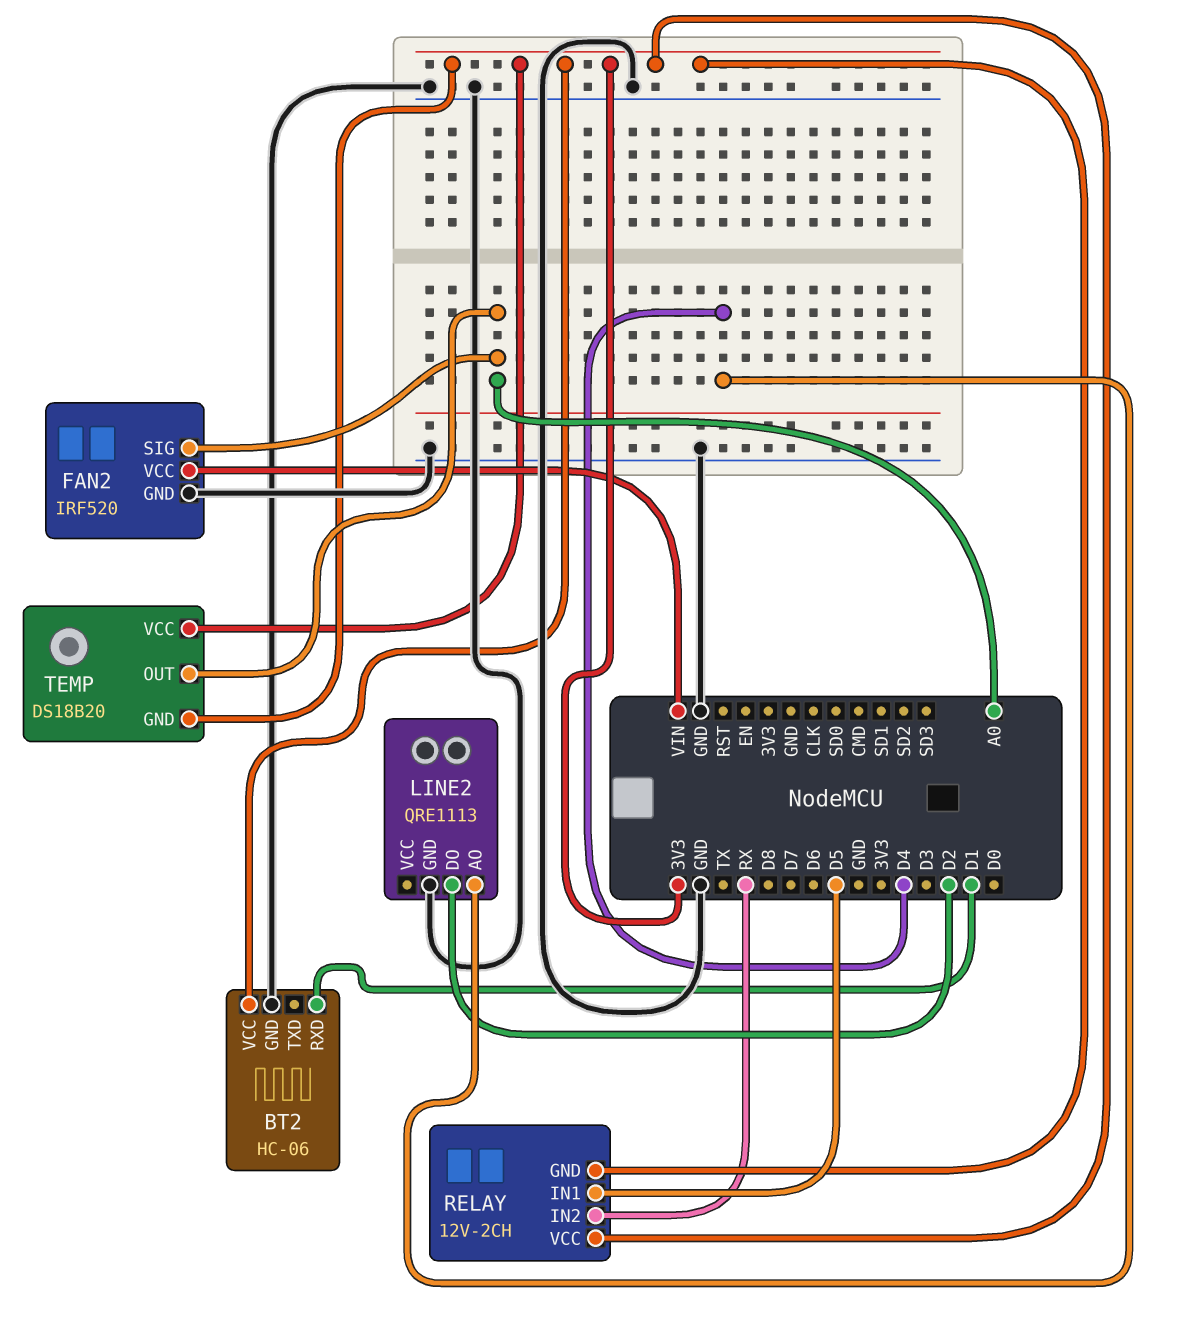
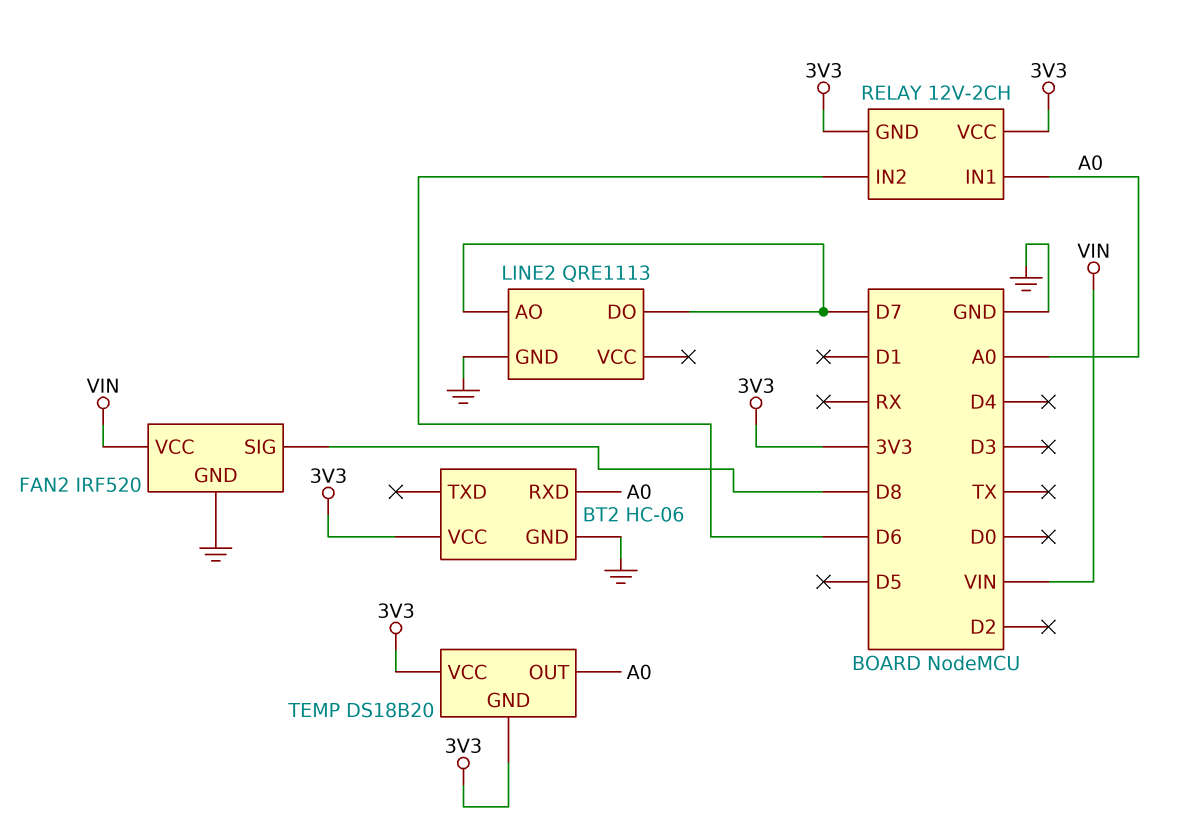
BT2 pin RXD: D1 -> A0
FAN2 pin SIG: A0 -> D8
LINE2 pin AO: D4 -> D7
LINE2 pin DO: D2 -> D7
RELAY pin IN1: D5 -> A0
RELAY pin IN2: RX -> D6

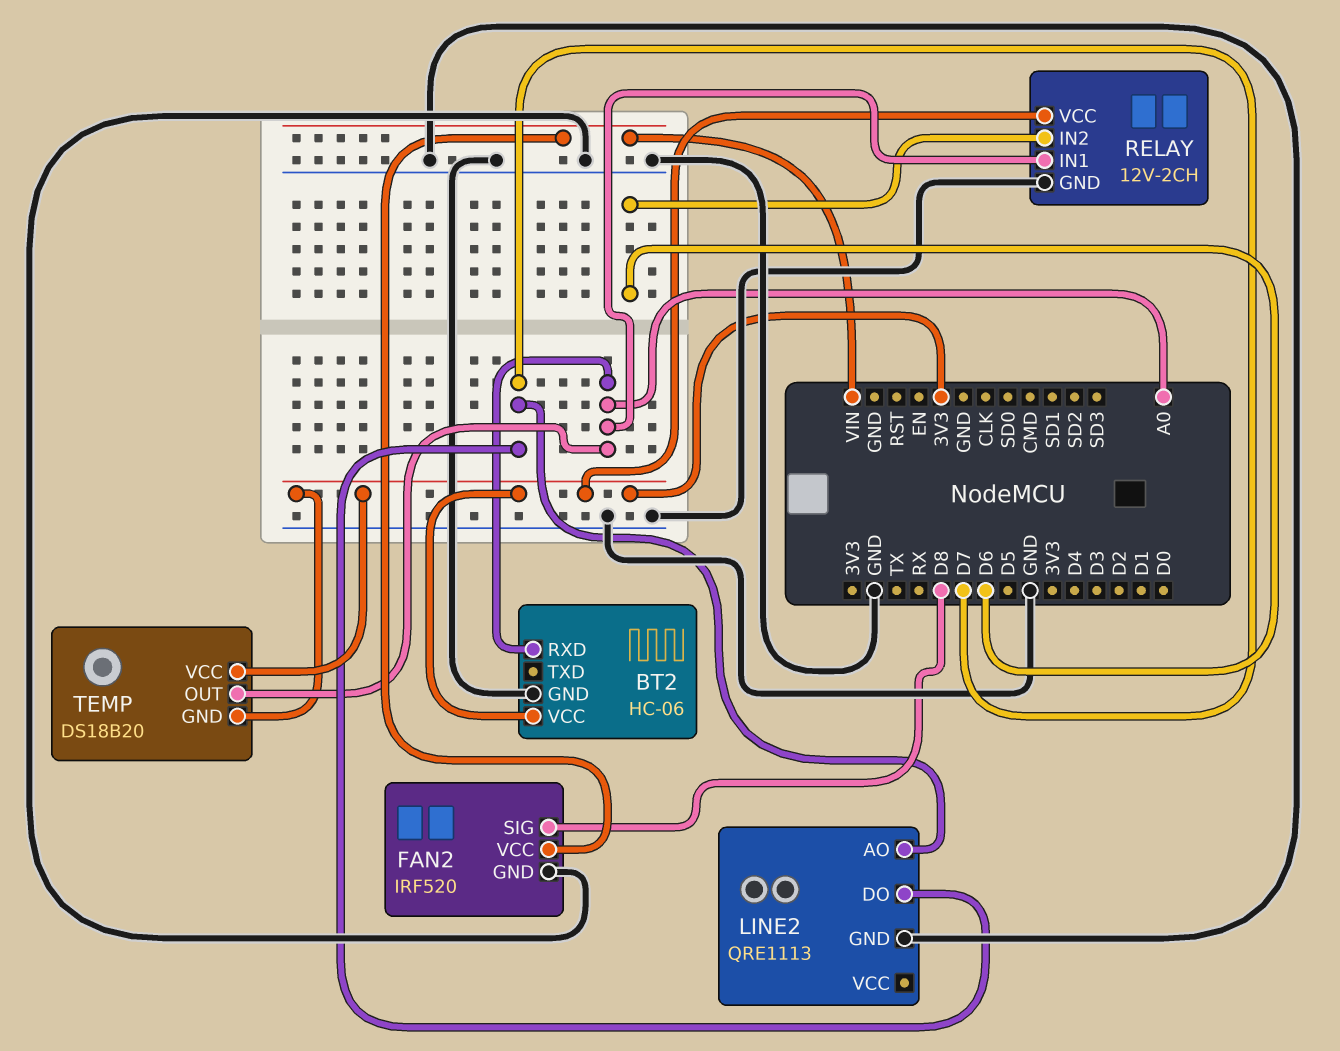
RELAY pin GND: 3V3 -> GND

